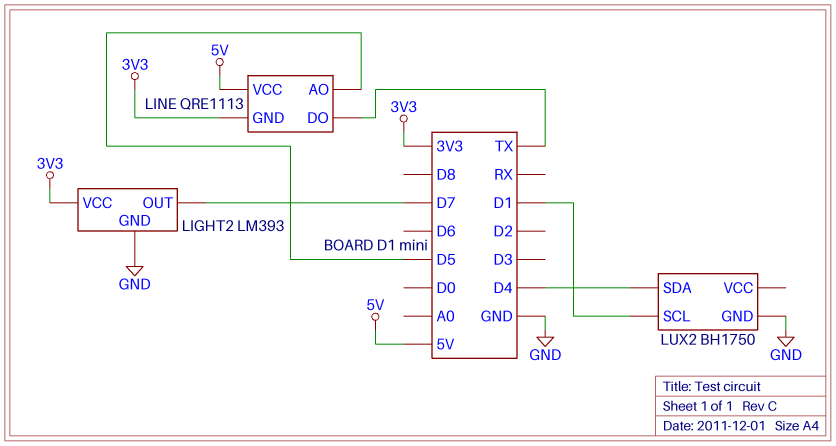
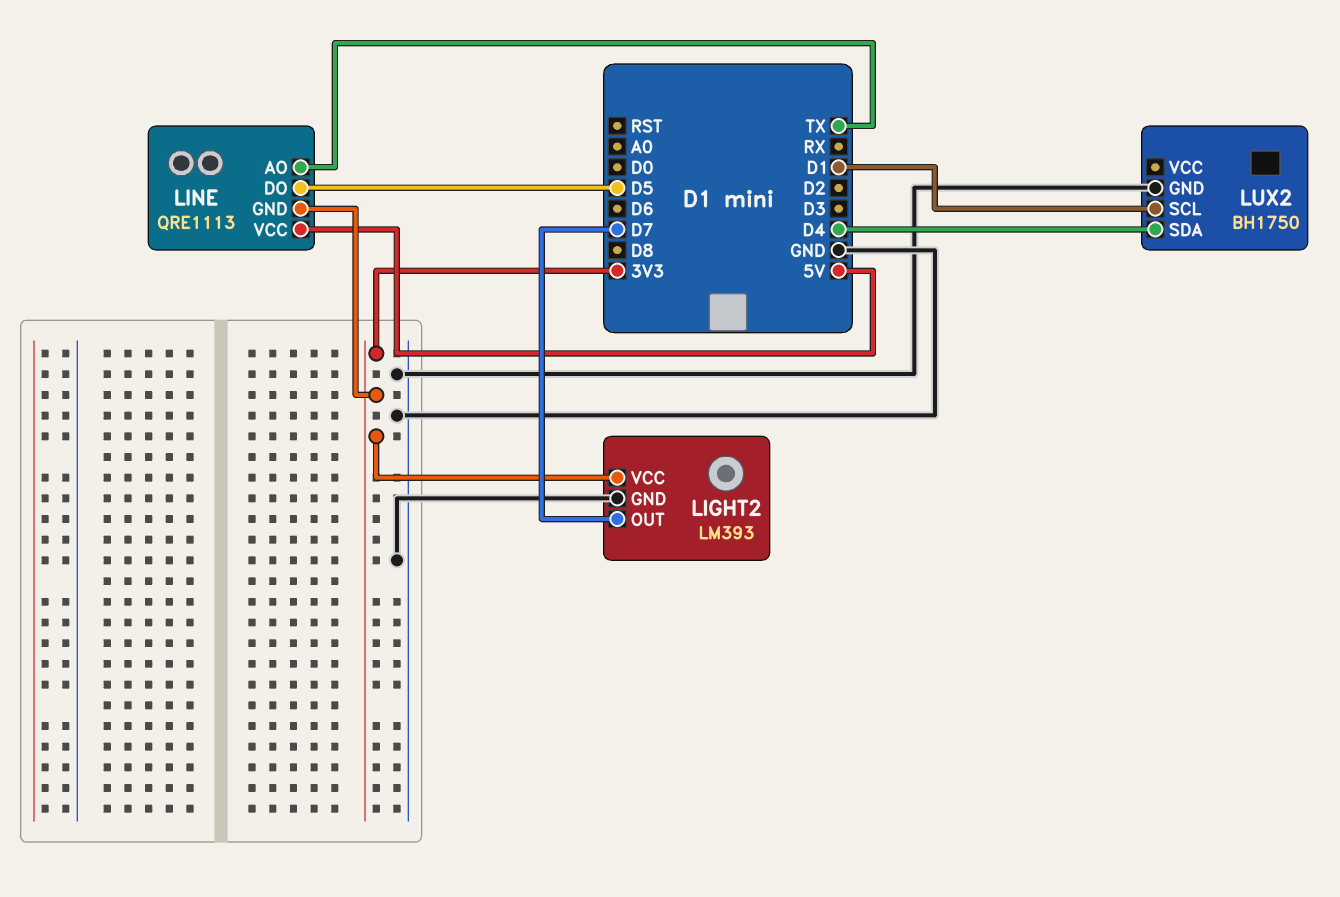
LINE pin AO: D5 -> TX
LINE pin DO: TX -> D5

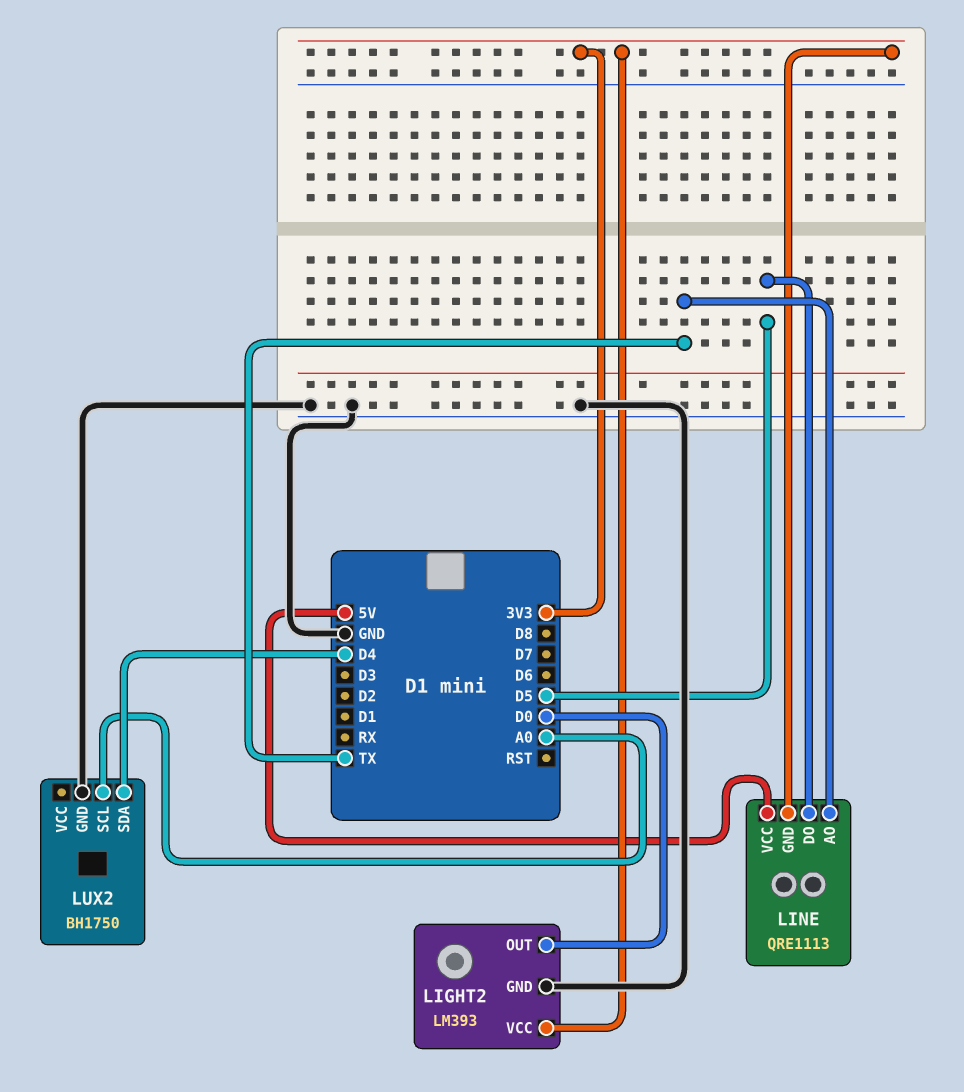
LIGHT2 pin OUT: D7 -> D0
LUX2 pin SCL: D1 -> A0

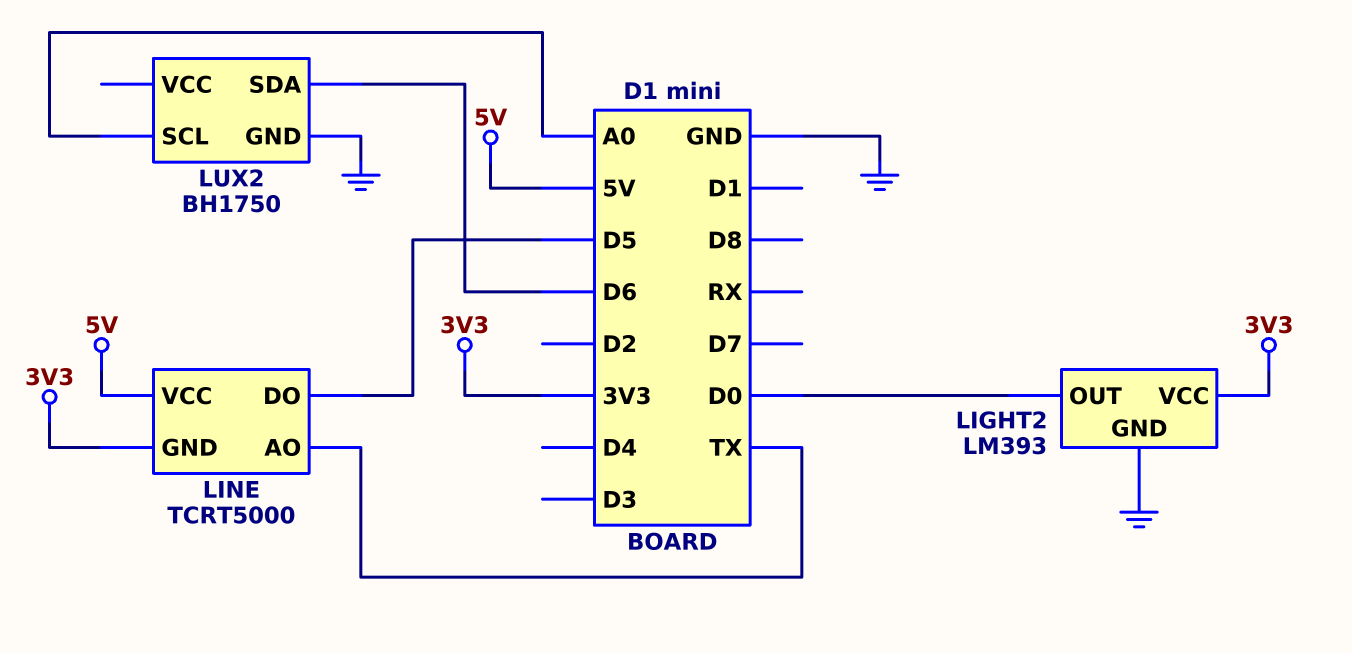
LINE: QRE1113 -> TCRT5000
LUX2 pin SDA: D4 -> D6

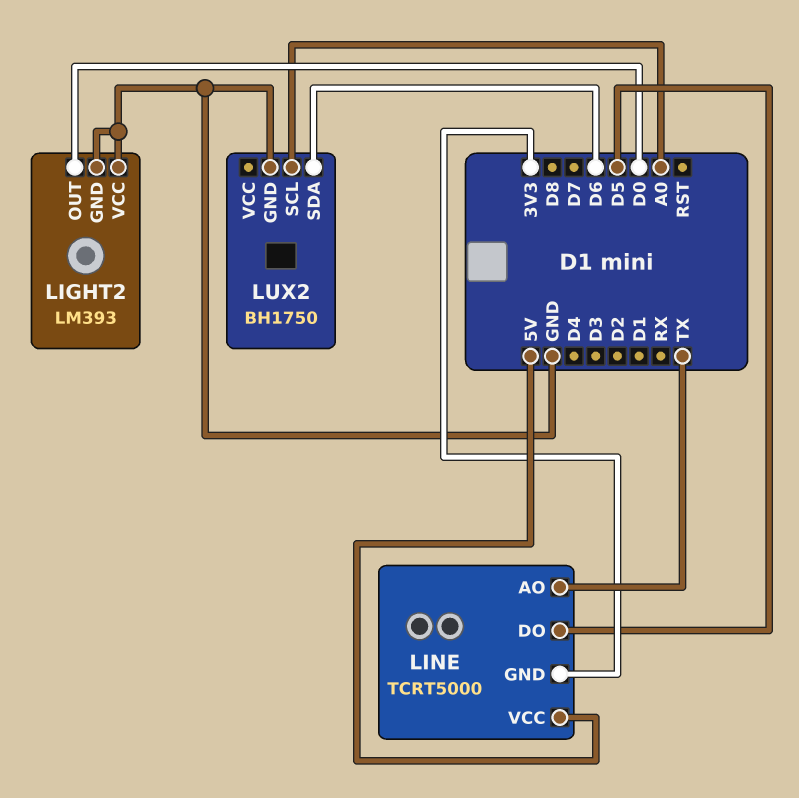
LIGHT2 pin VCC: 3V3 -> GND

